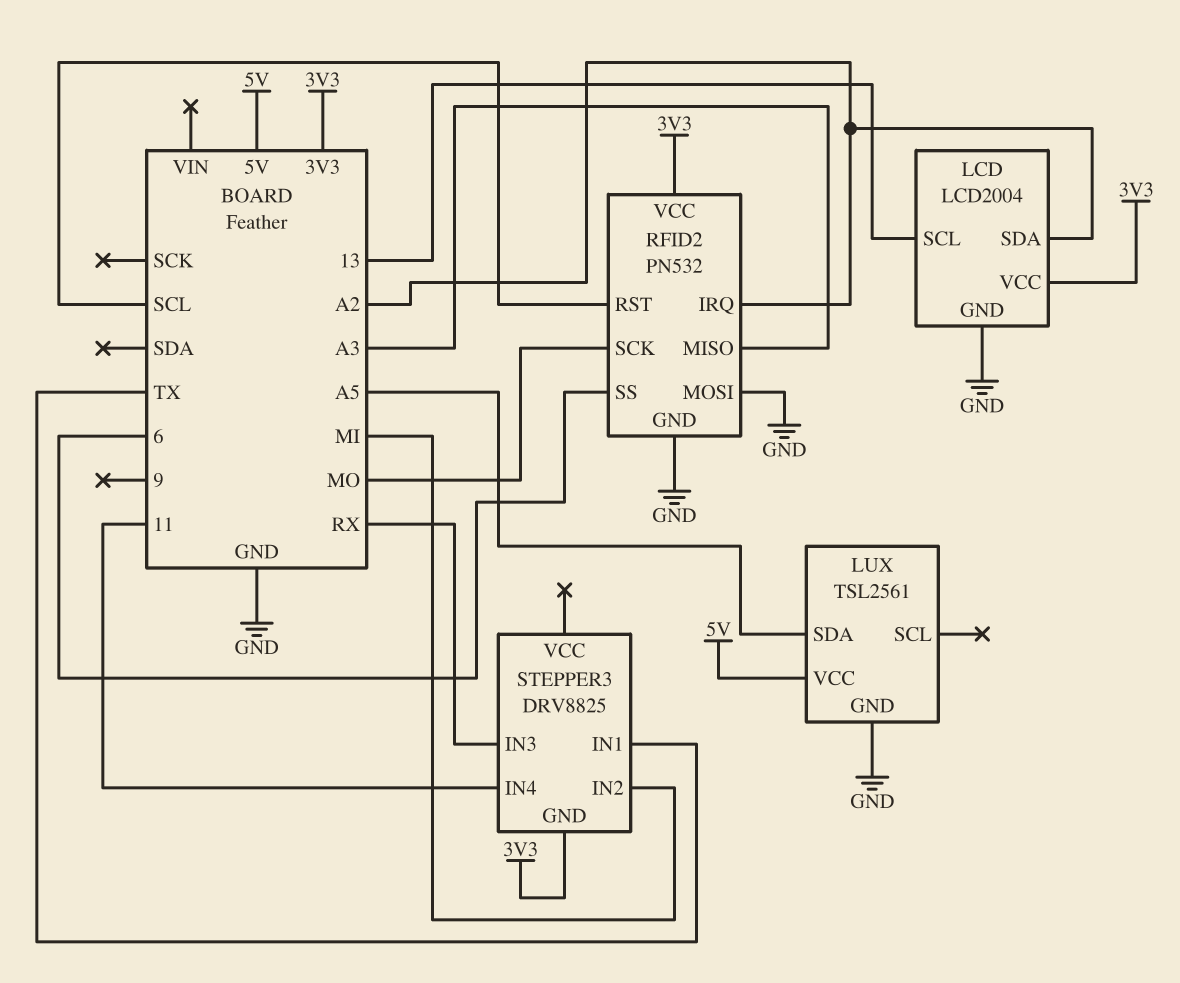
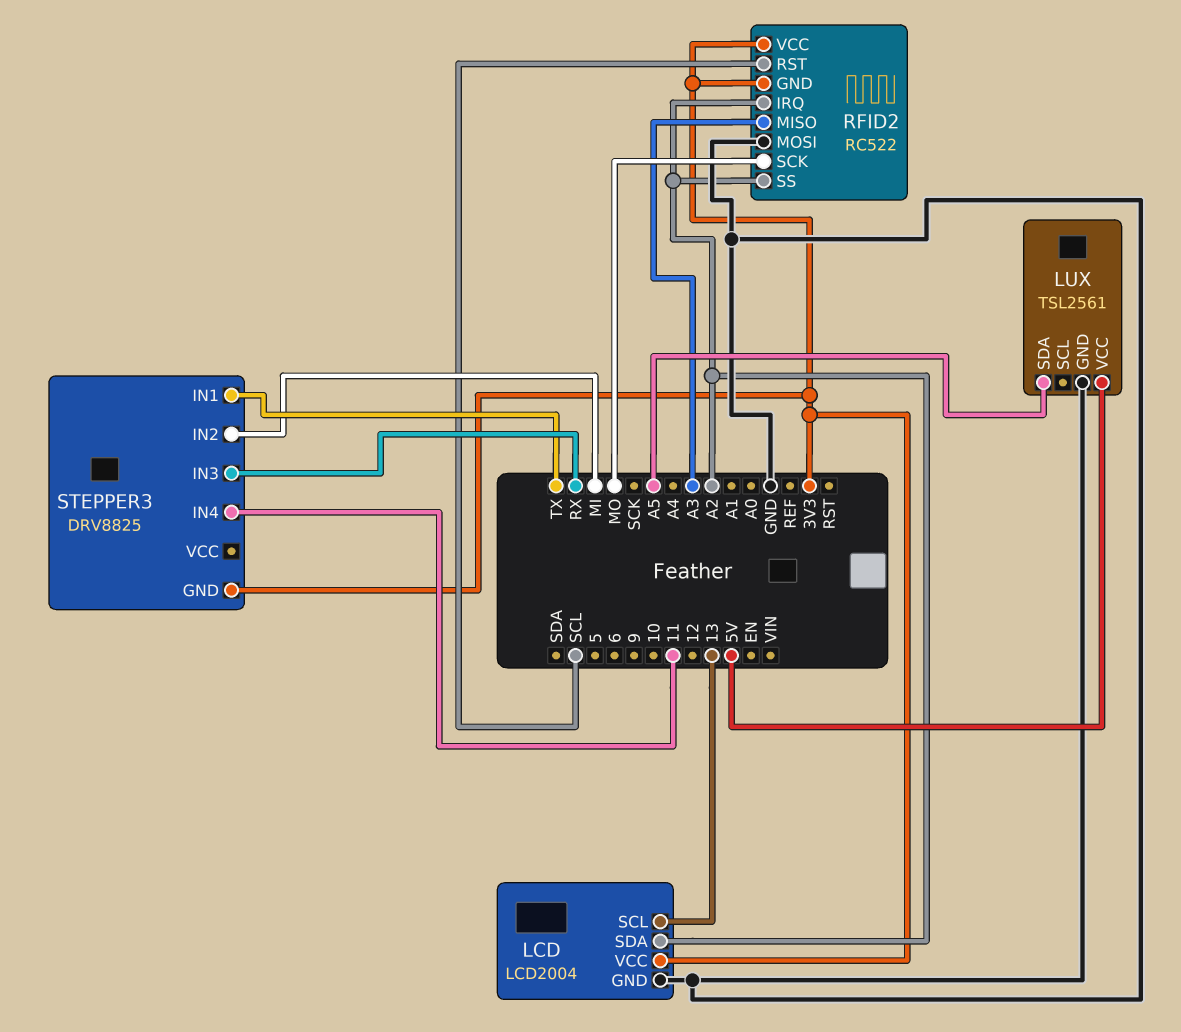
RFID2: PN532 -> RC522
RFID2 pin GND: GND -> 3V3
RFID2 pin SS: 6 -> A2

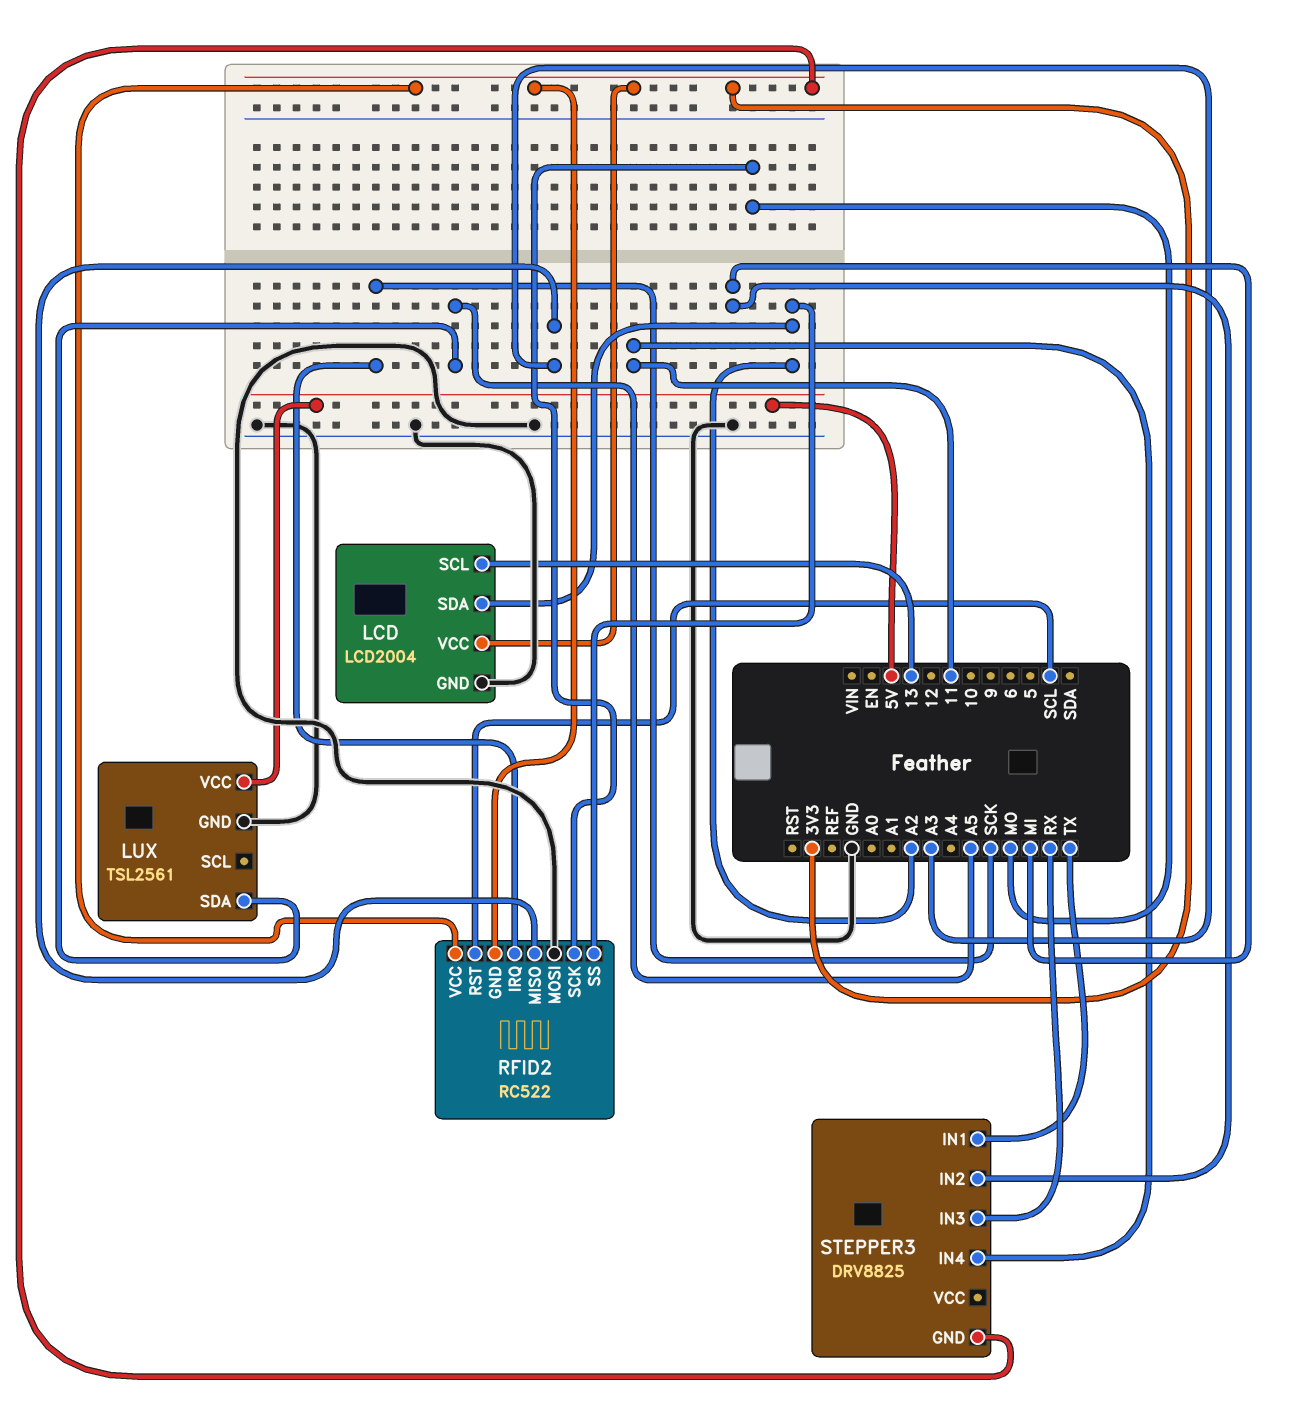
RFID2 pin IRQ: A2 -> SCK

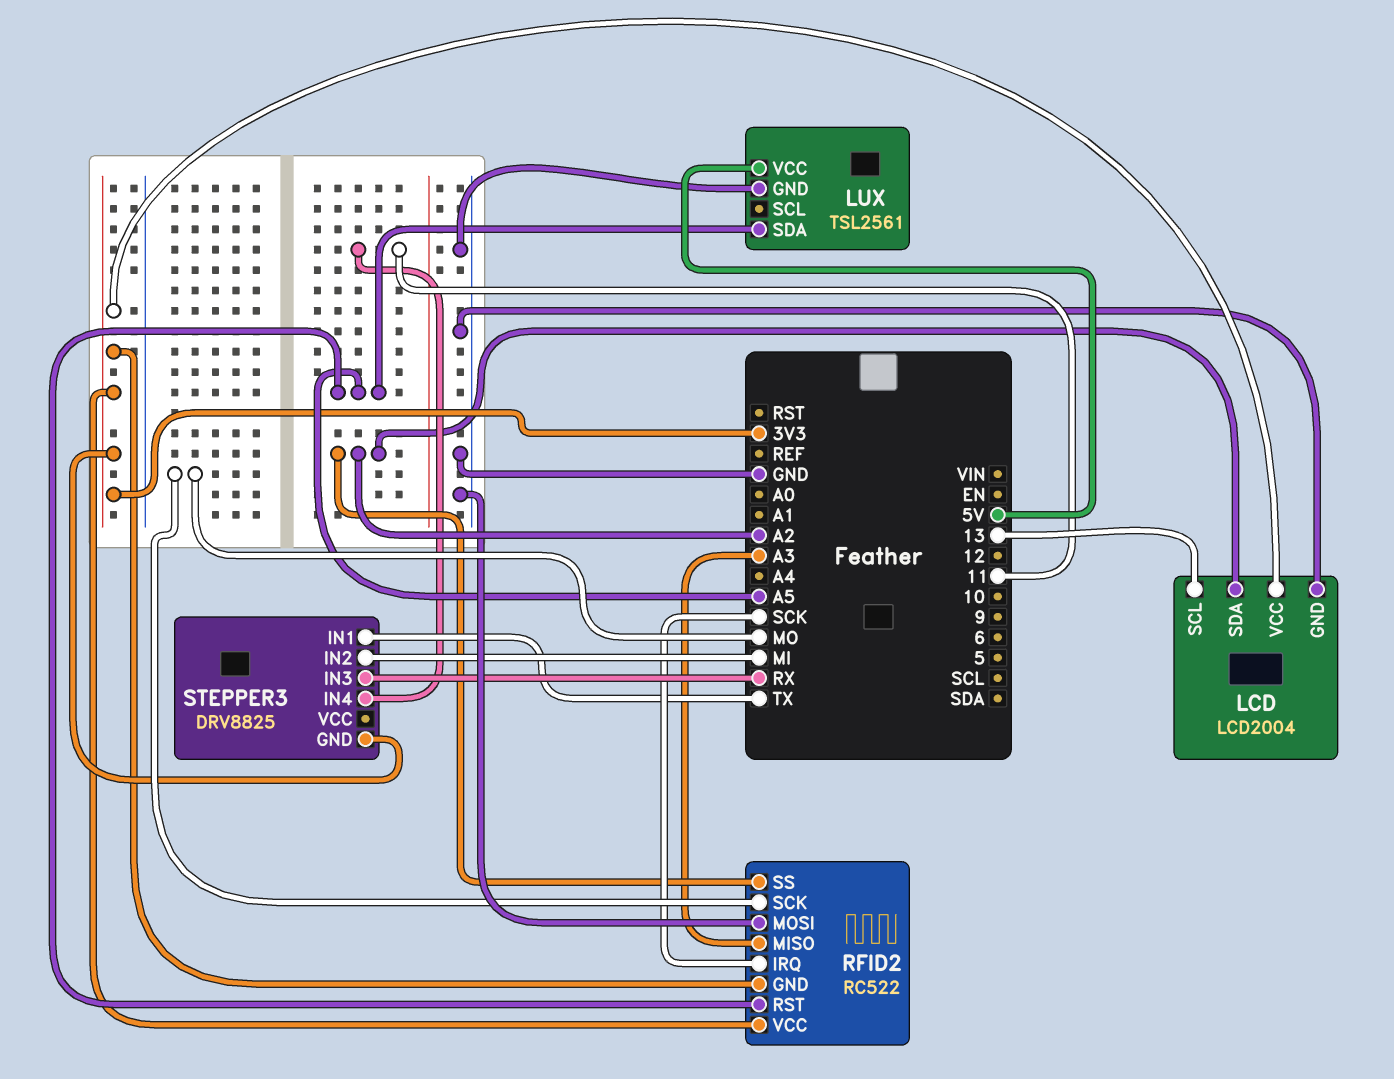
RFID2 pin RST: SCL -> A5

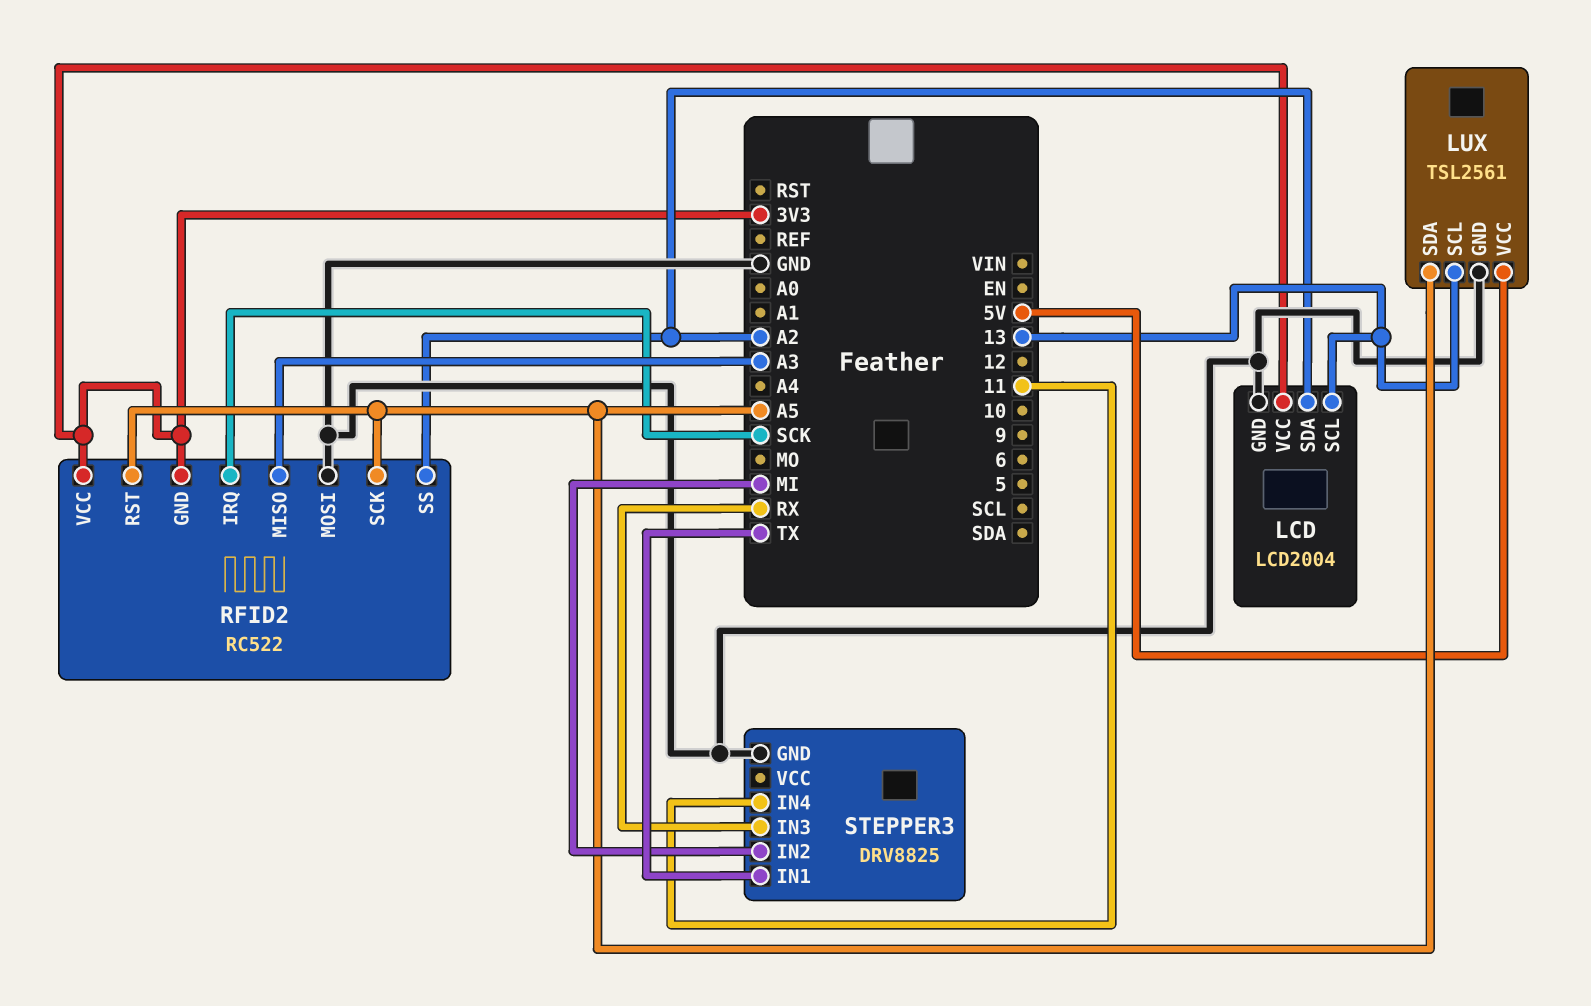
LUX pin SCL: none -> 13
RFID2 pin SCK: MO -> A5
STEPPER3 pin GND: 3V3 -> GND

